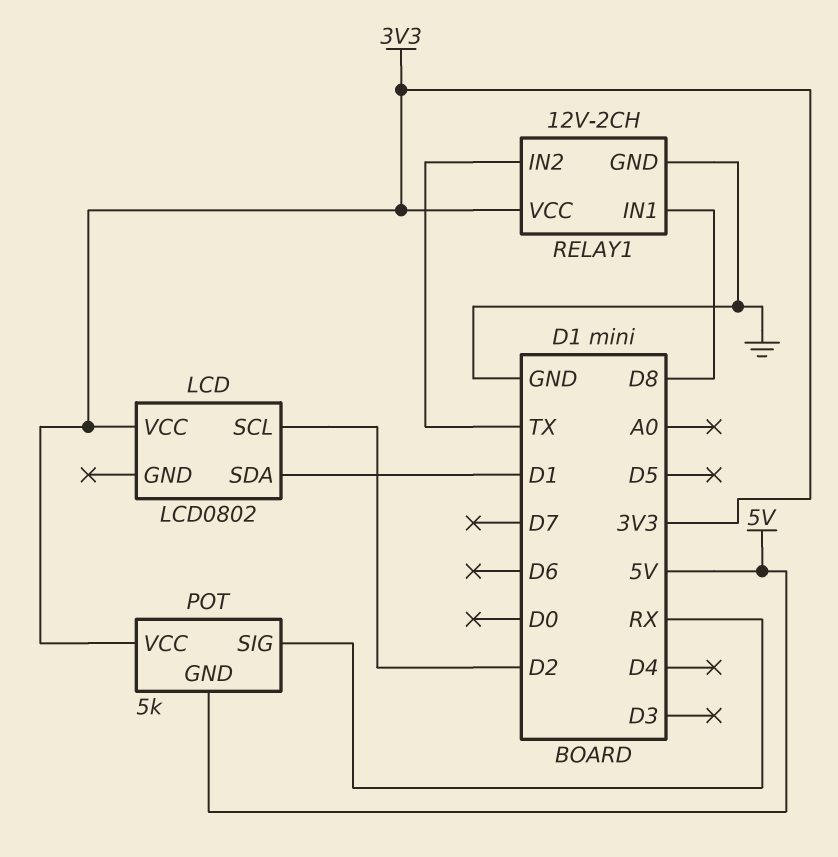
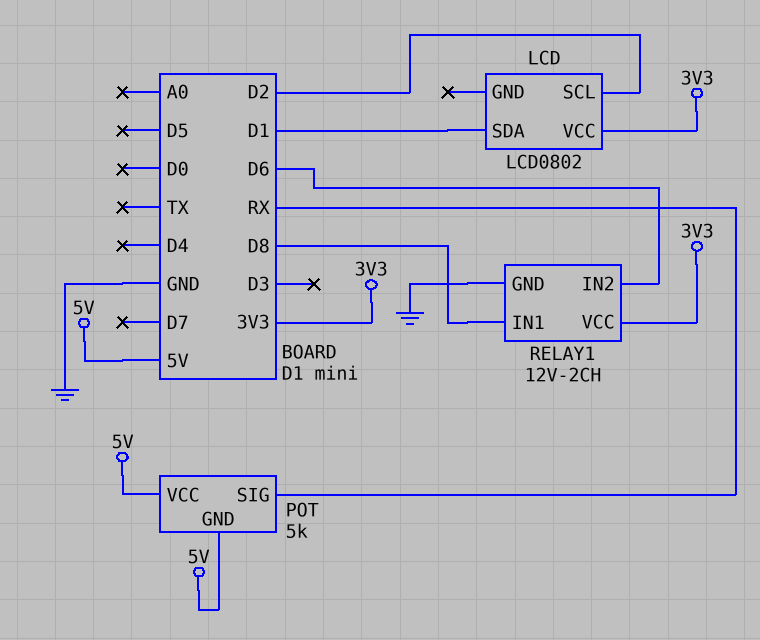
POT pin VCC: 3V3 -> 5V
RELAY1 pin IN2: TX -> D6

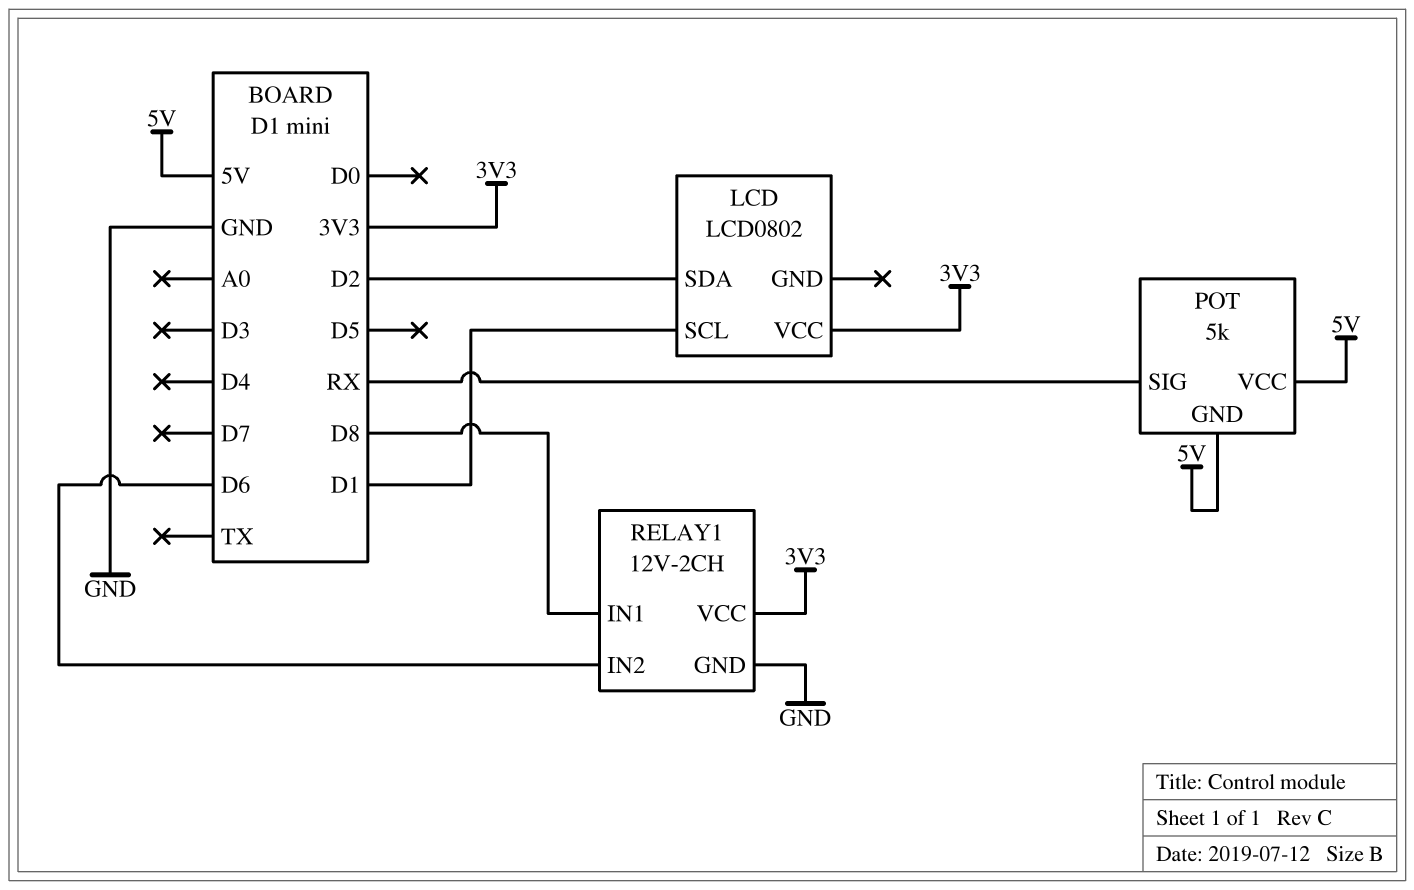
LCD pin SCL: D2 -> D1
LCD pin SDA: D1 -> D2

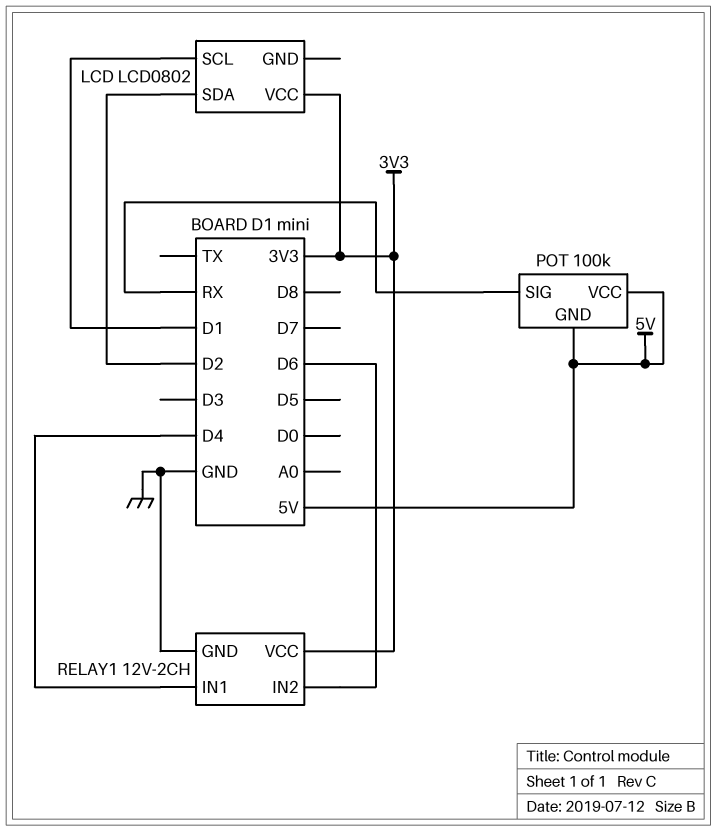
POT: 5k -> 100k
RELAY1 pin IN1: D8 -> D4

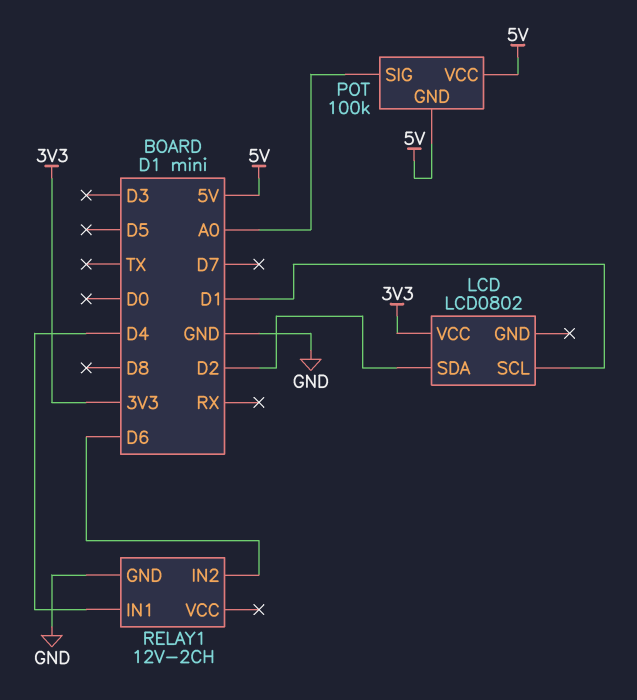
POT pin SIG: RX -> A0
RELAY1 pin VCC: 3V3 -> none

